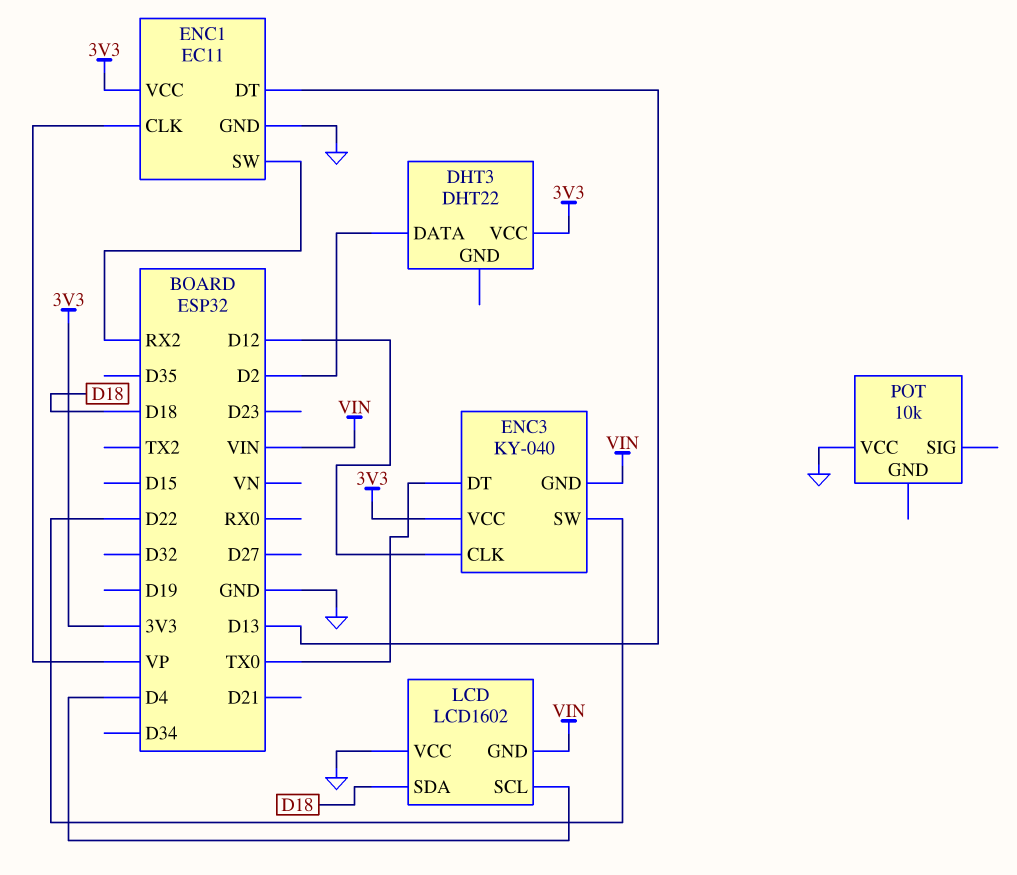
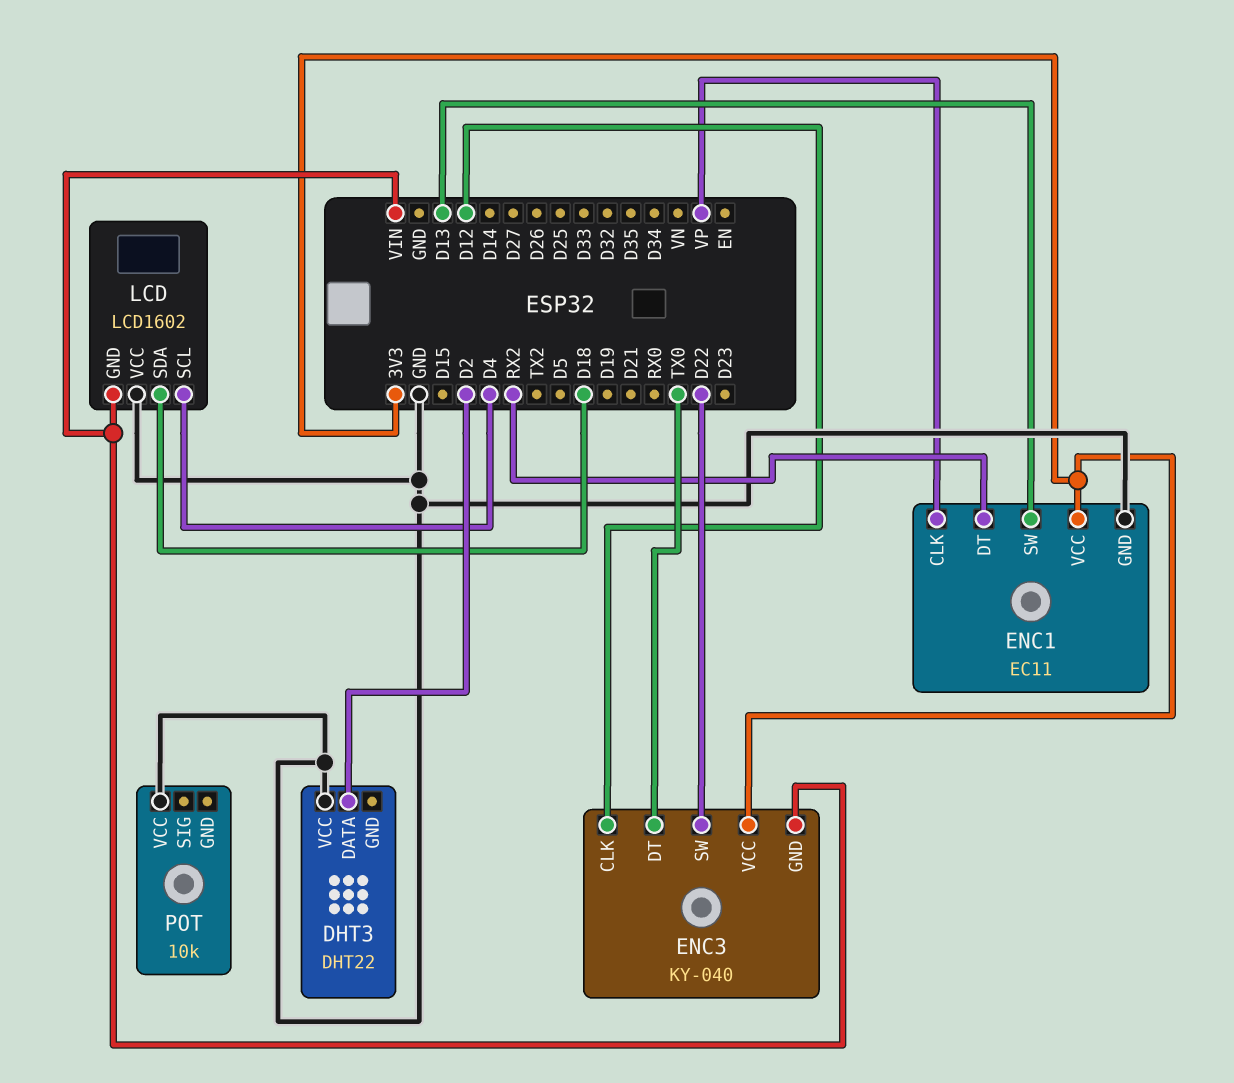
DHT3 pin VCC: 3V3 -> GND
ENC1 pin DT: D13 -> RX2
ENC1 pin SW: RX2 -> D13

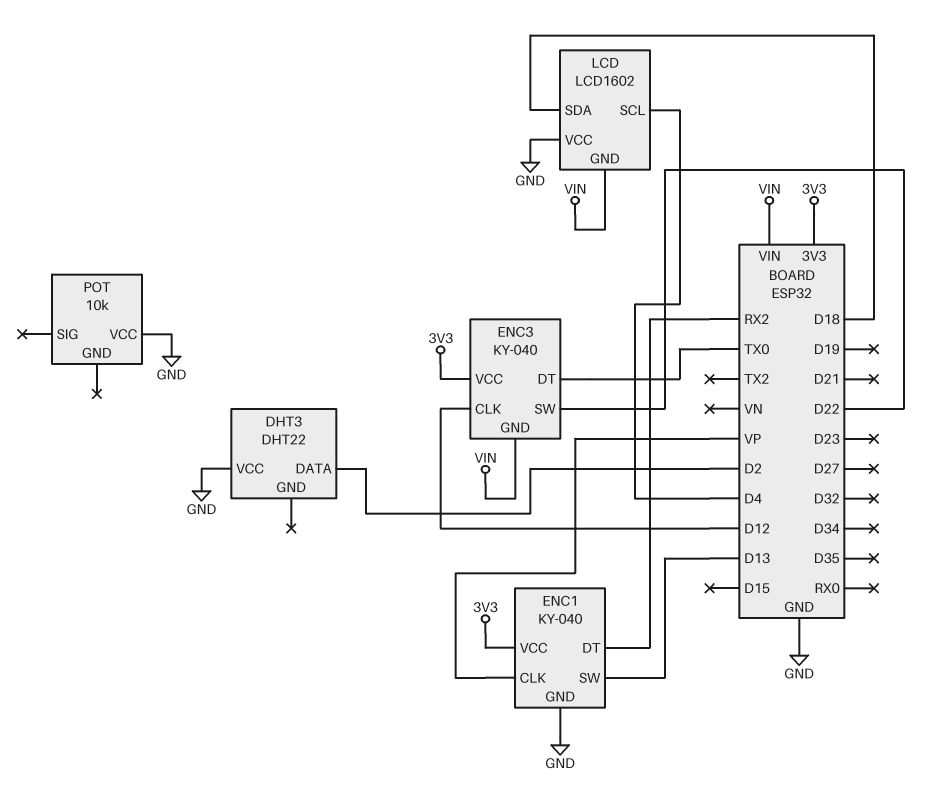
ENC1: EC11 -> KY-040

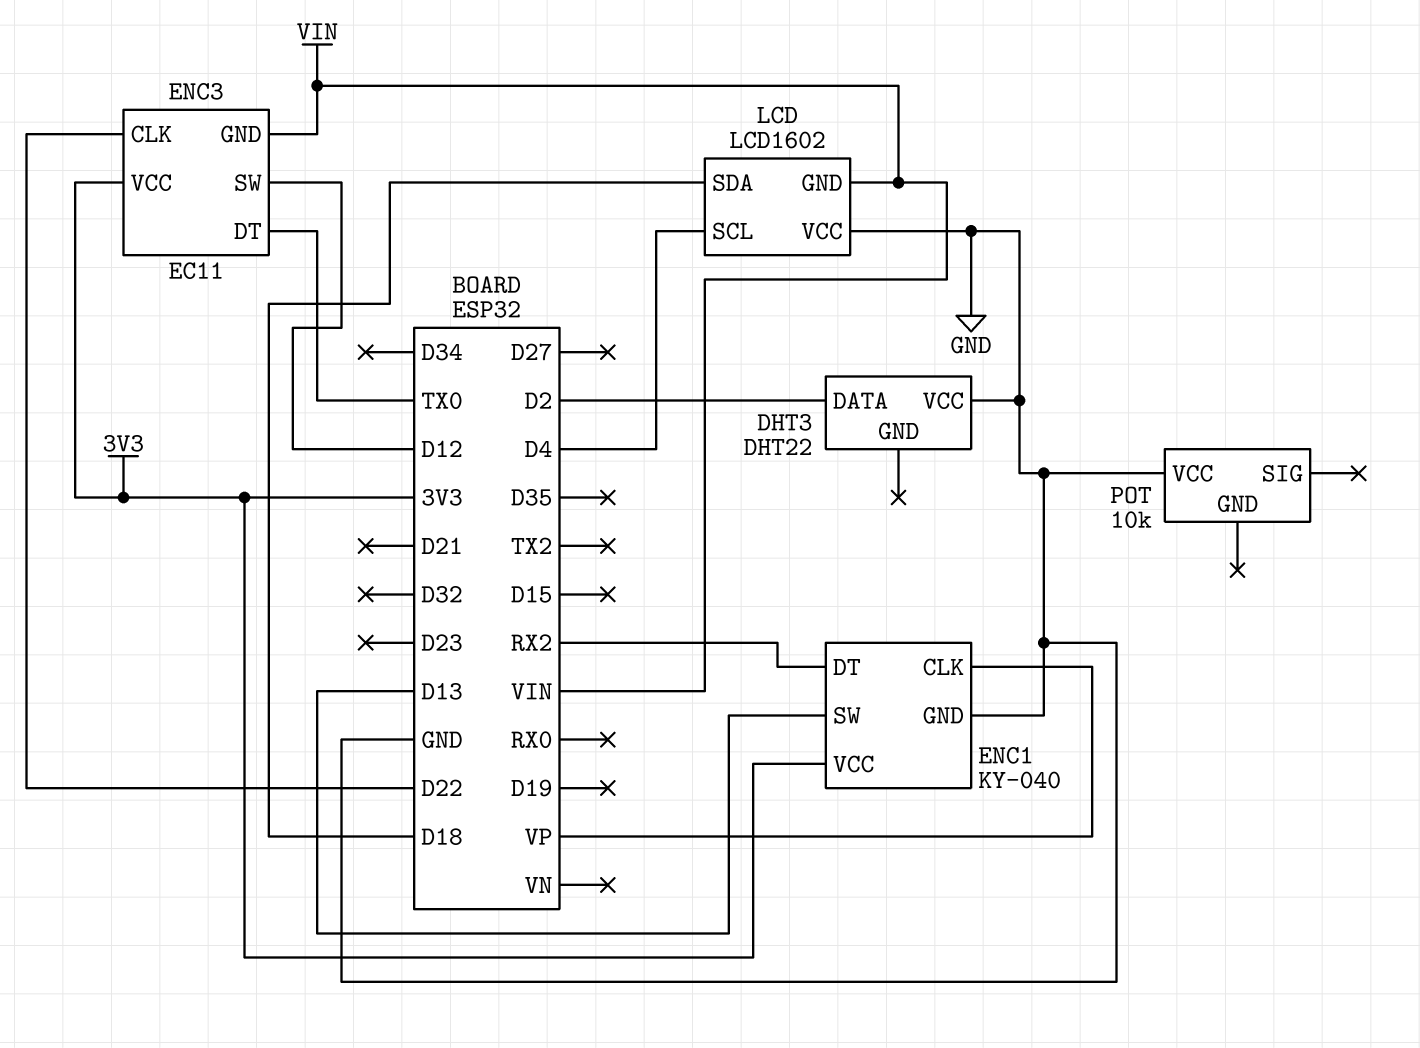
ENC3: KY-040 -> EC11
ENC3 pin CLK: D12 -> D22
ENC3 pin SW: D22 -> D12

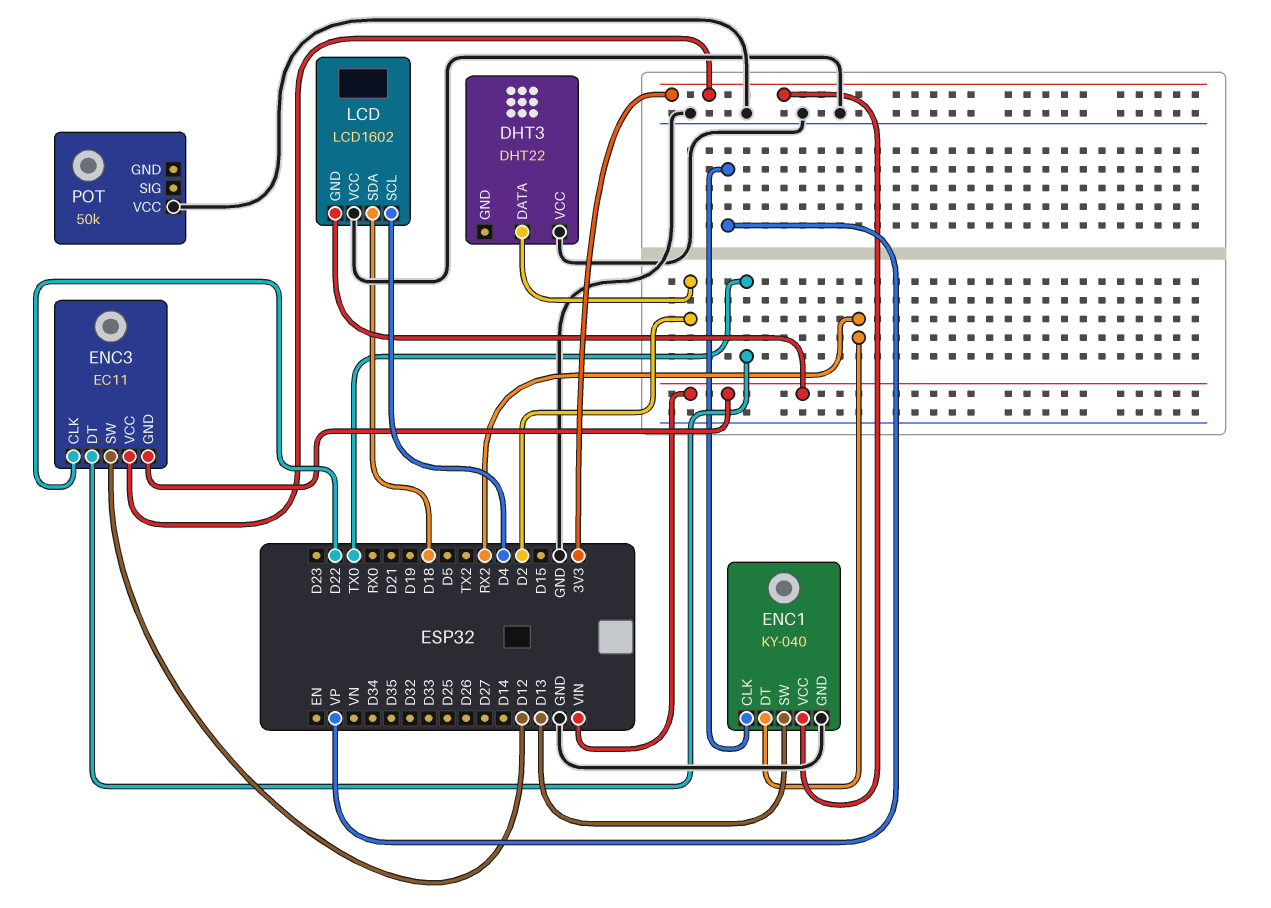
POT: 10k -> 50k

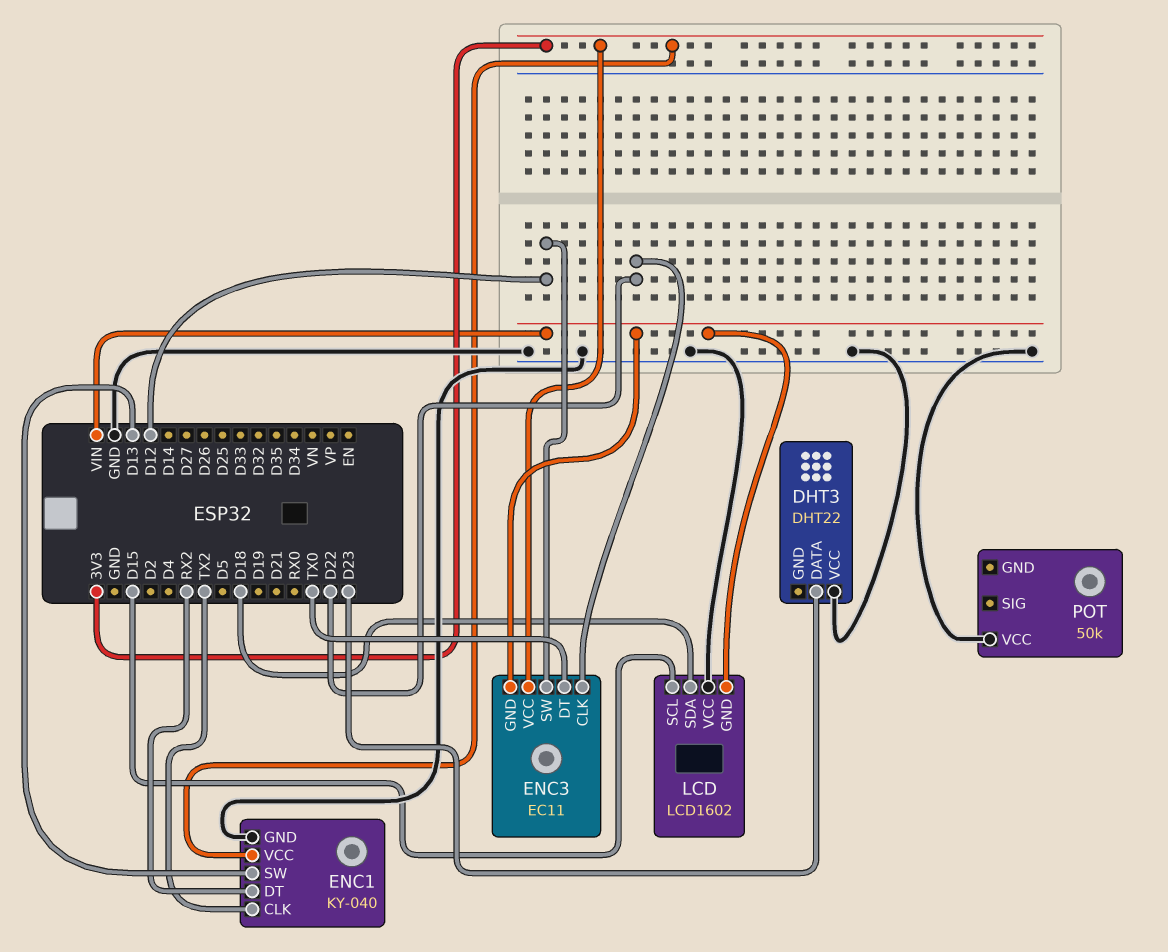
DHT3 pin DATA: D2 -> D23
ENC1 pin CLK: VP -> TX2
LCD pin SCL: D4 -> D15

